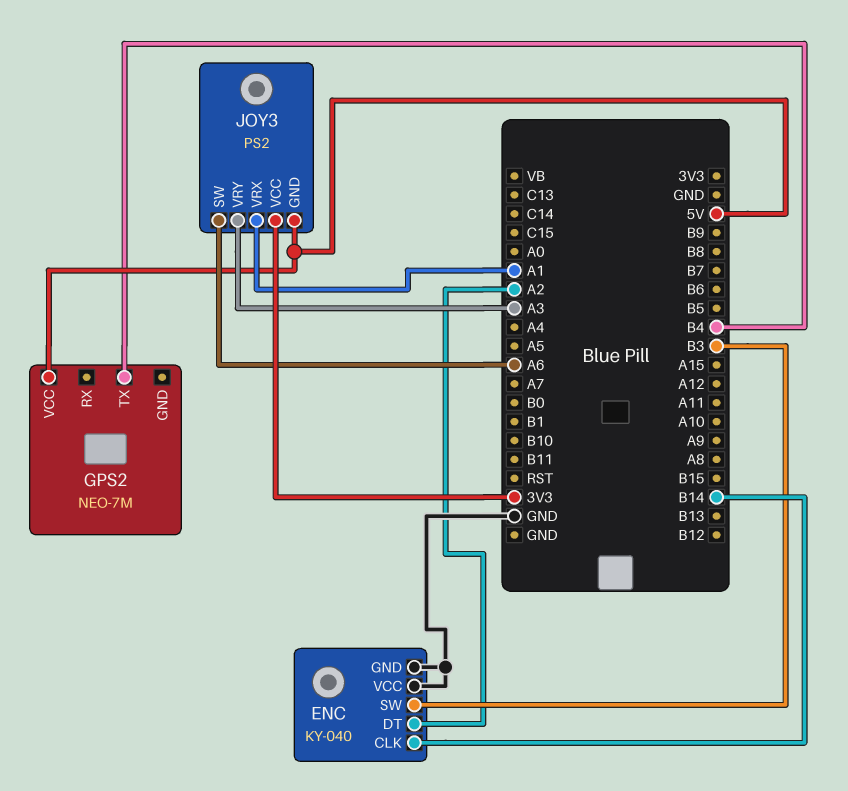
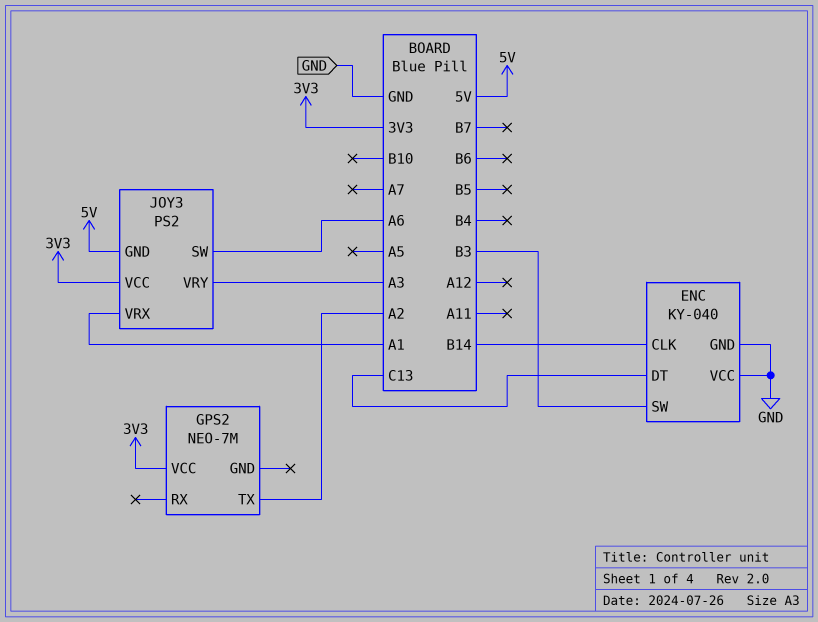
ENC pin DT: A2 -> C13
GPS2 pin TX: B4 -> A2
GPS2 pin VCC: 5V -> 3V3

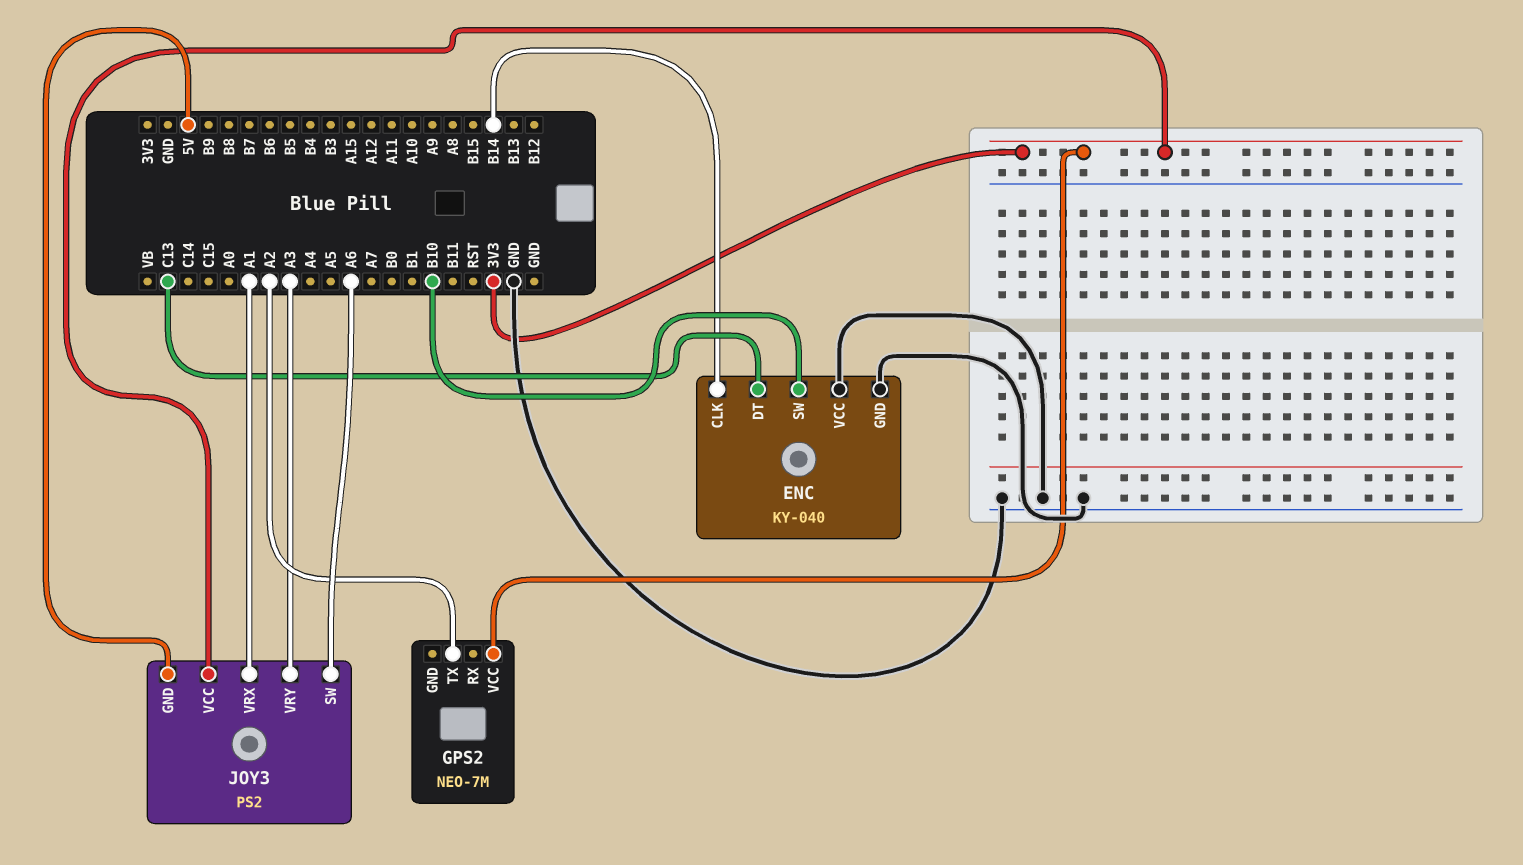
ENC pin SW: B3 -> B10

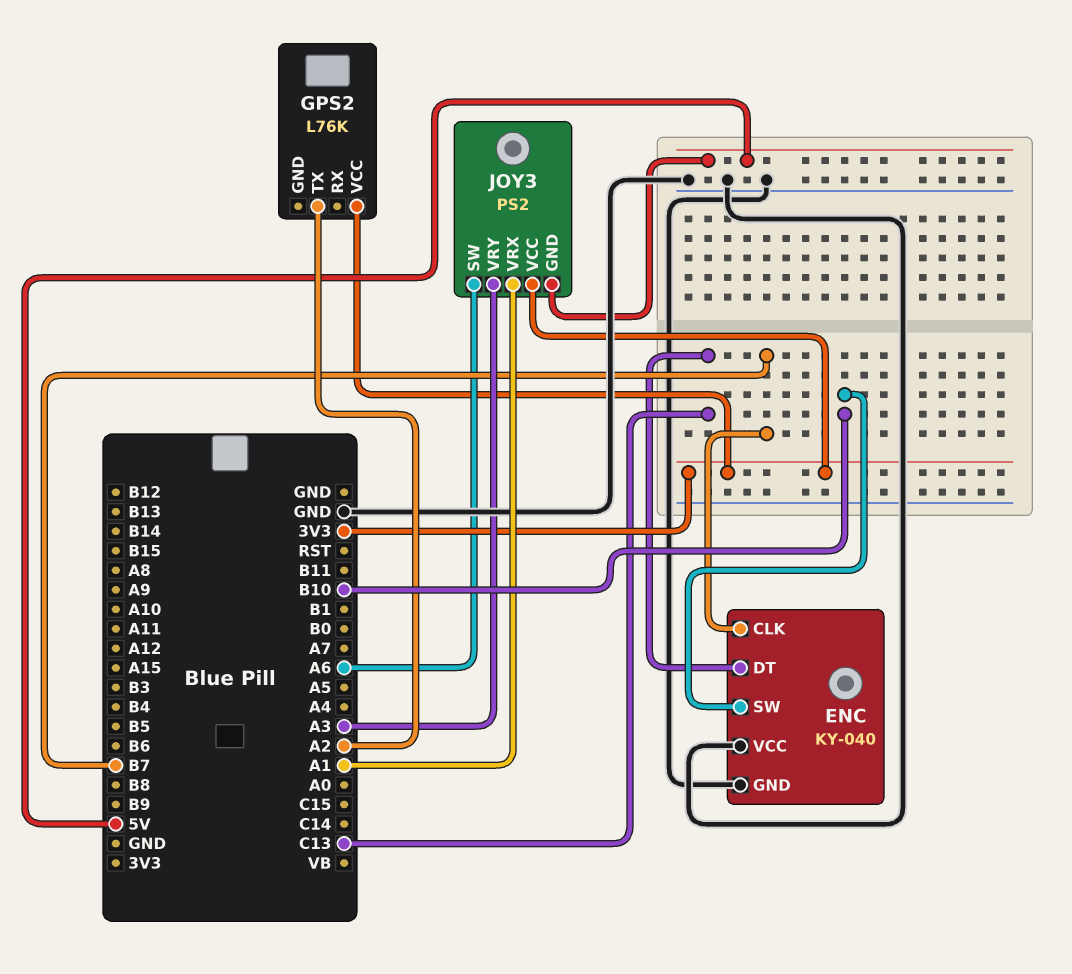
ENC pin CLK: B14 -> B7
GPS2: NEO-7M -> L76K

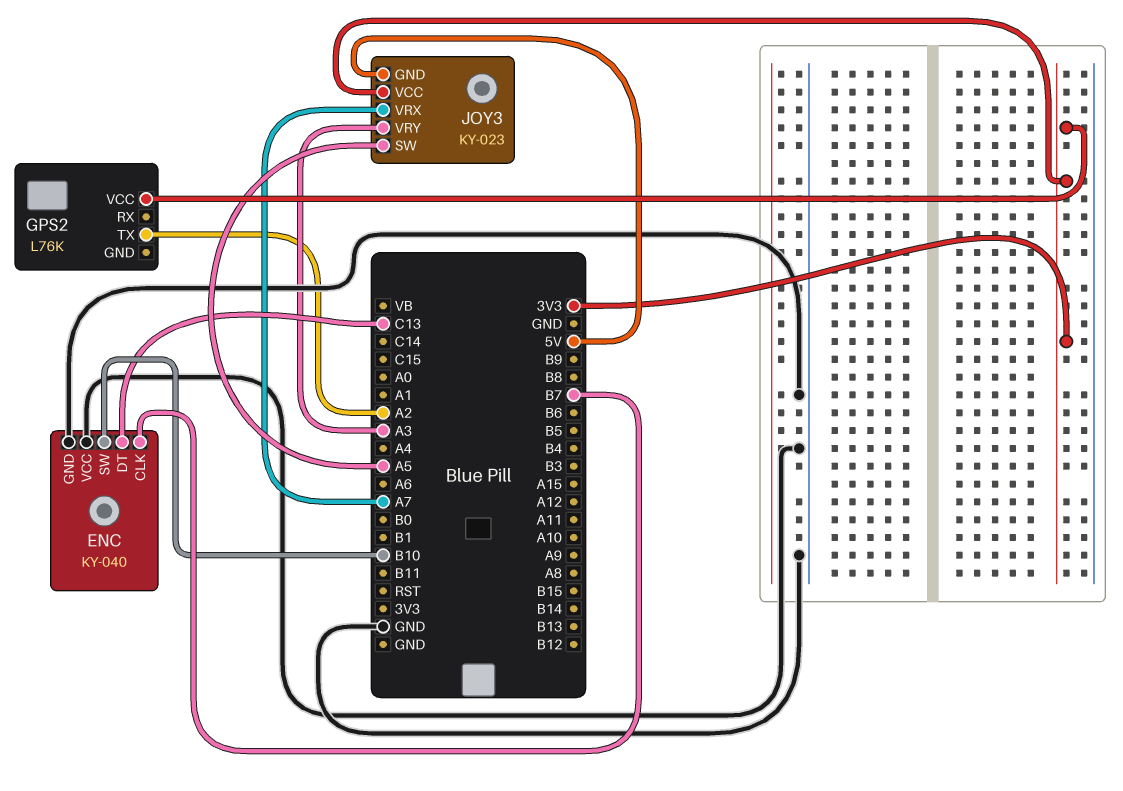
JOY3: PS2 -> KY-023
JOY3 pin SW: A6 -> A5
JOY3 pin VRX: A1 -> A7

